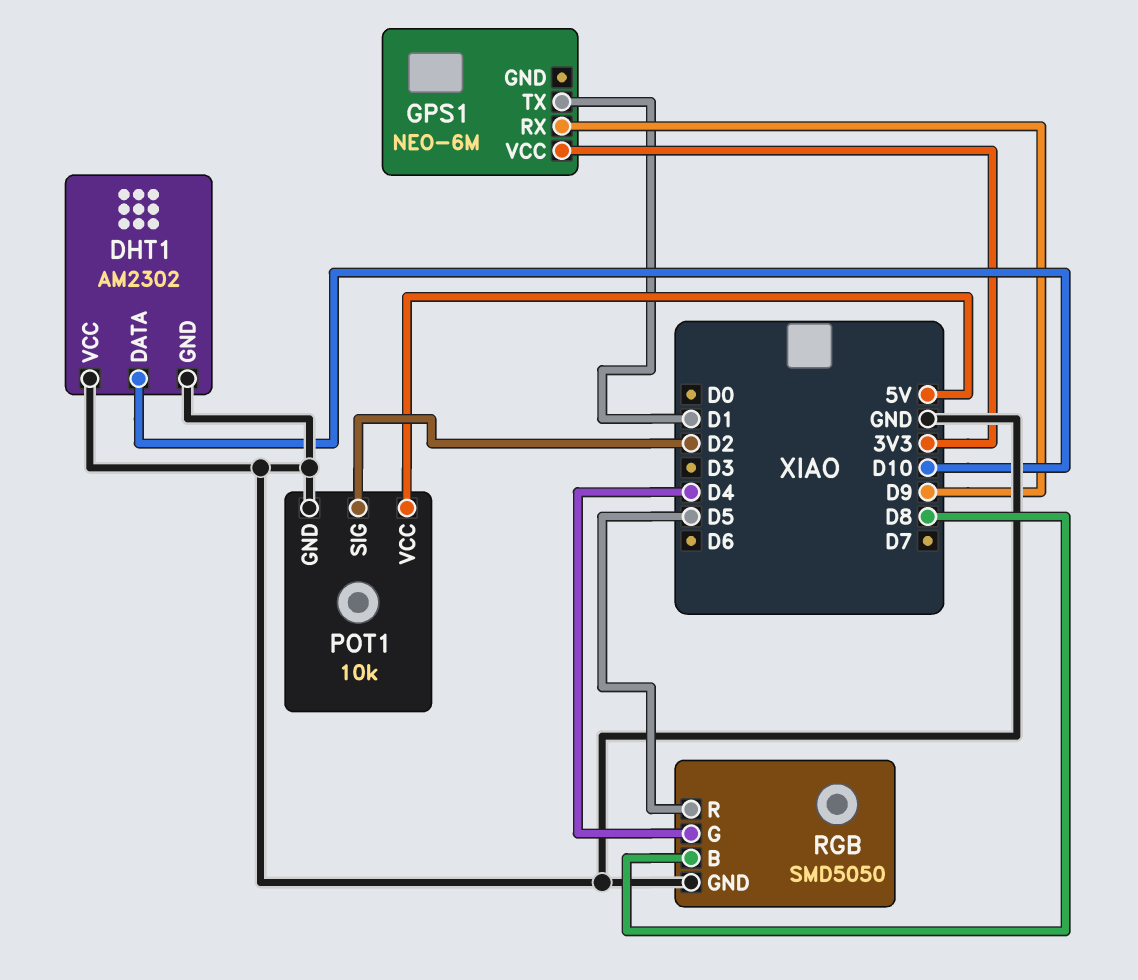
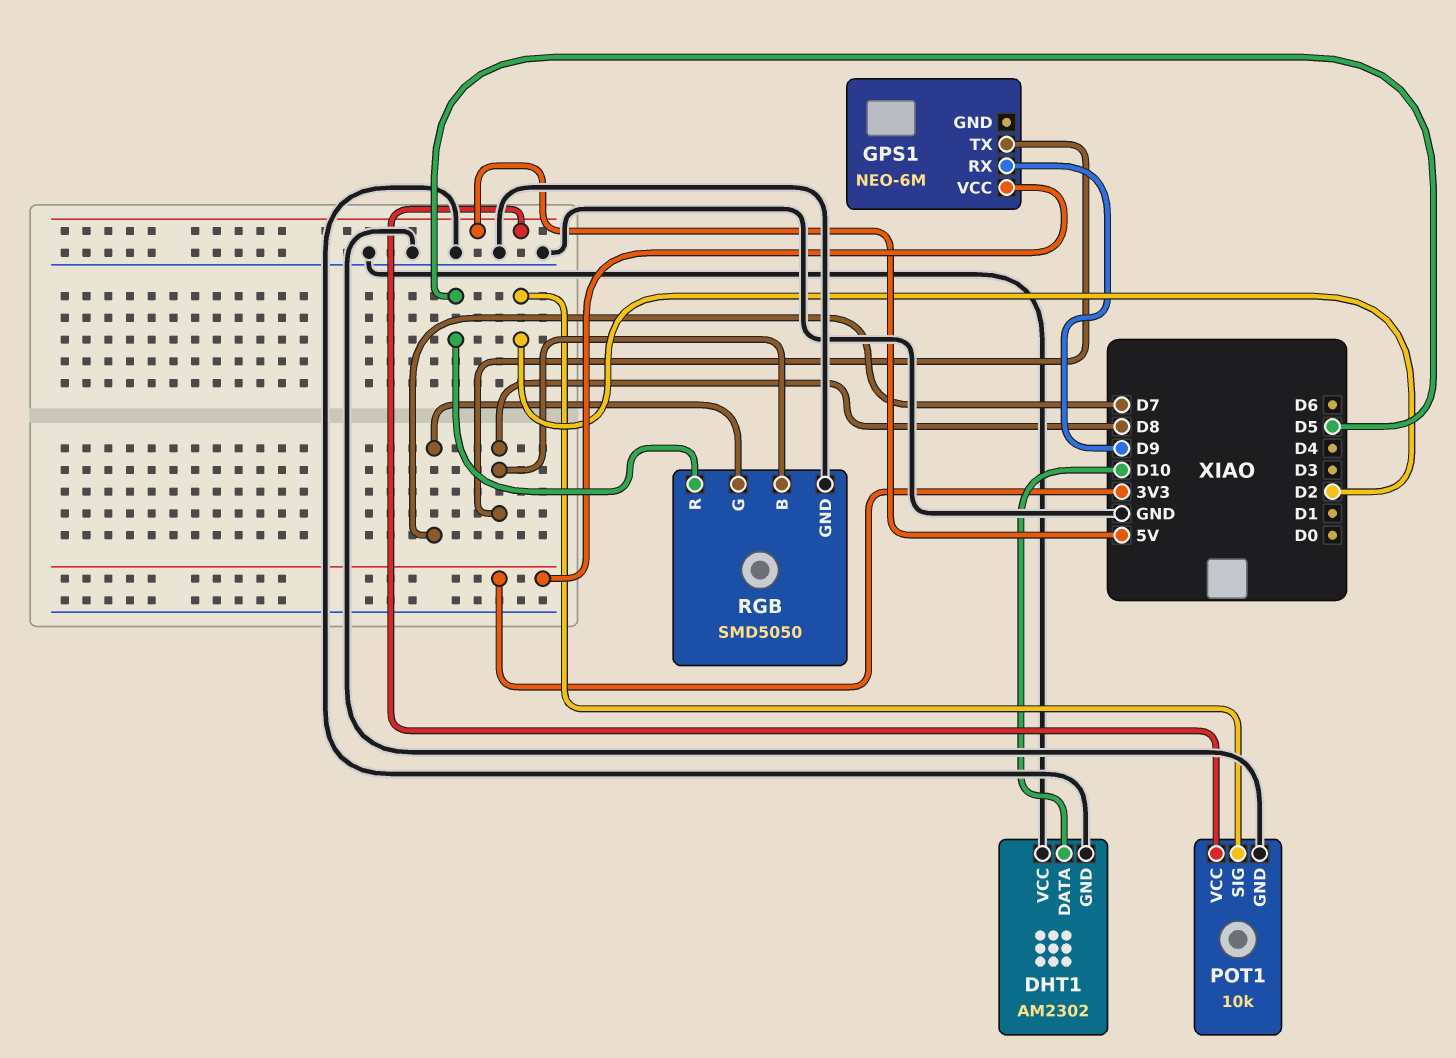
GPS1 pin TX: D1 -> D8
RGB pin G: D4 -> D7

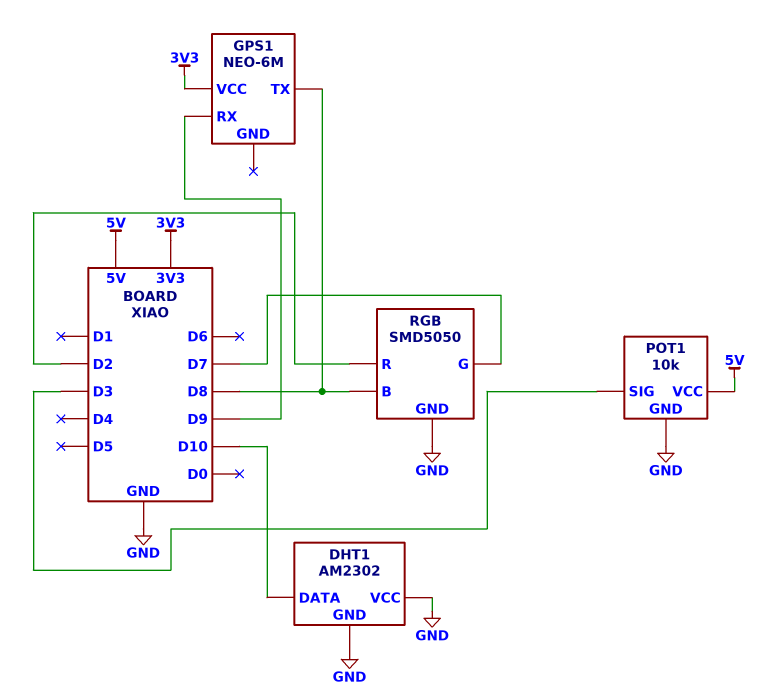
POT1 pin SIG: D2 -> D3
RGB pin R: D5 -> D2

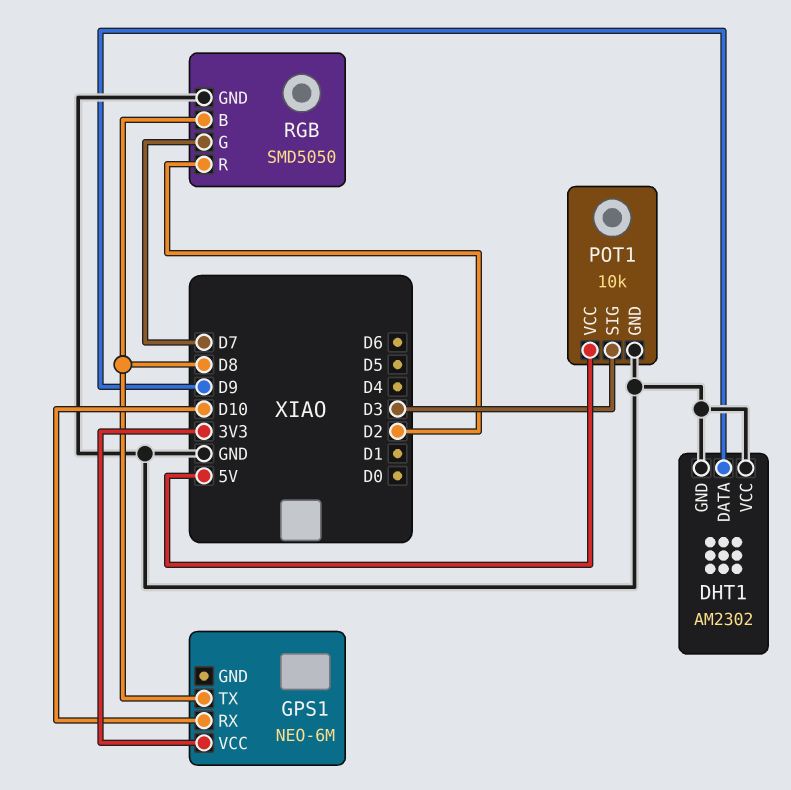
DHT1 pin DATA: D10 -> D9
GPS1 pin RX: D9 -> D10

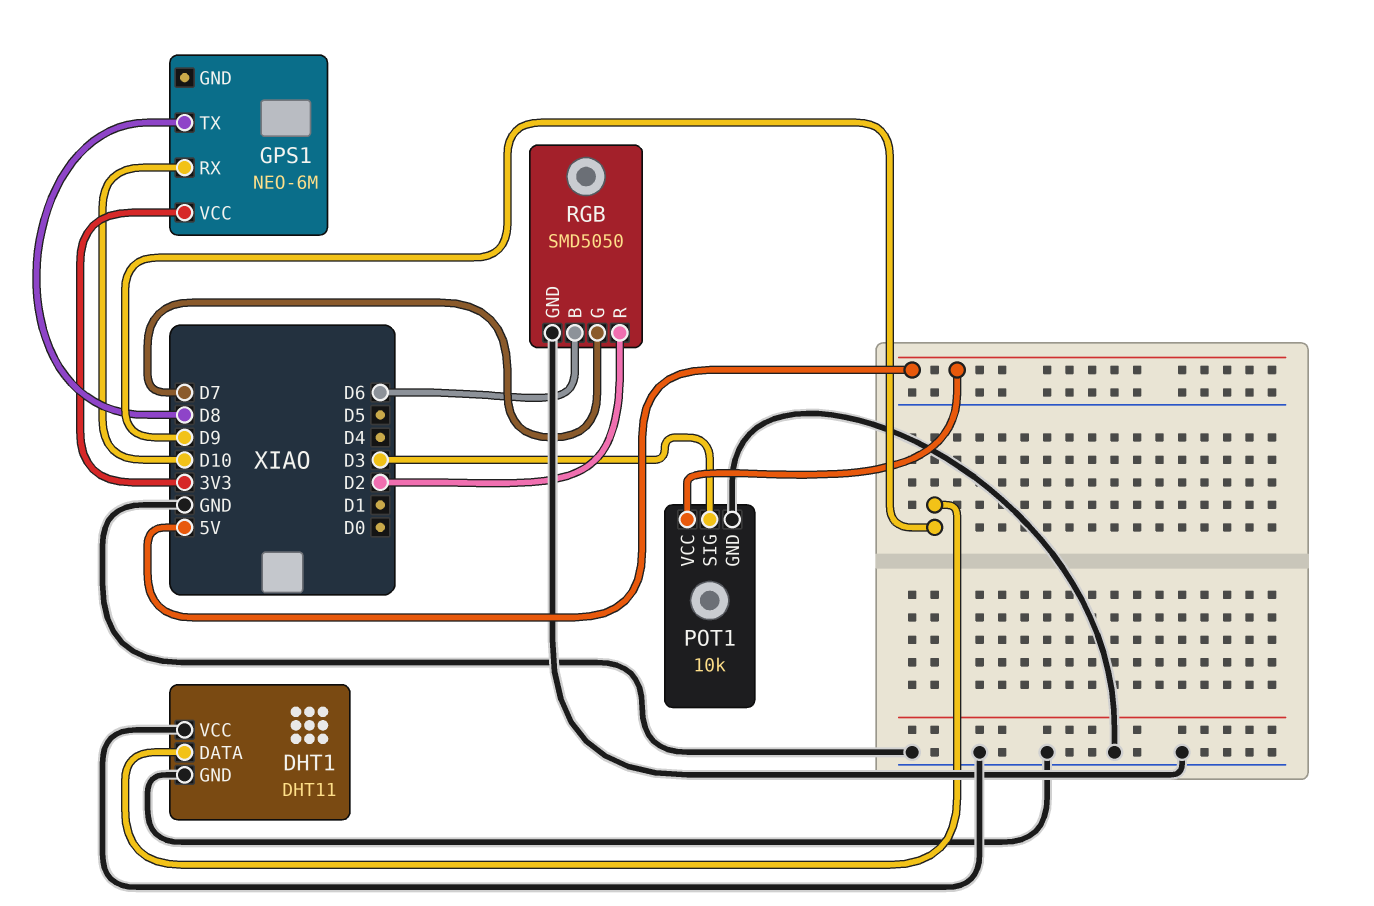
DHT1: AM2302 -> DHT11
RGB pin B: D8 -> D6

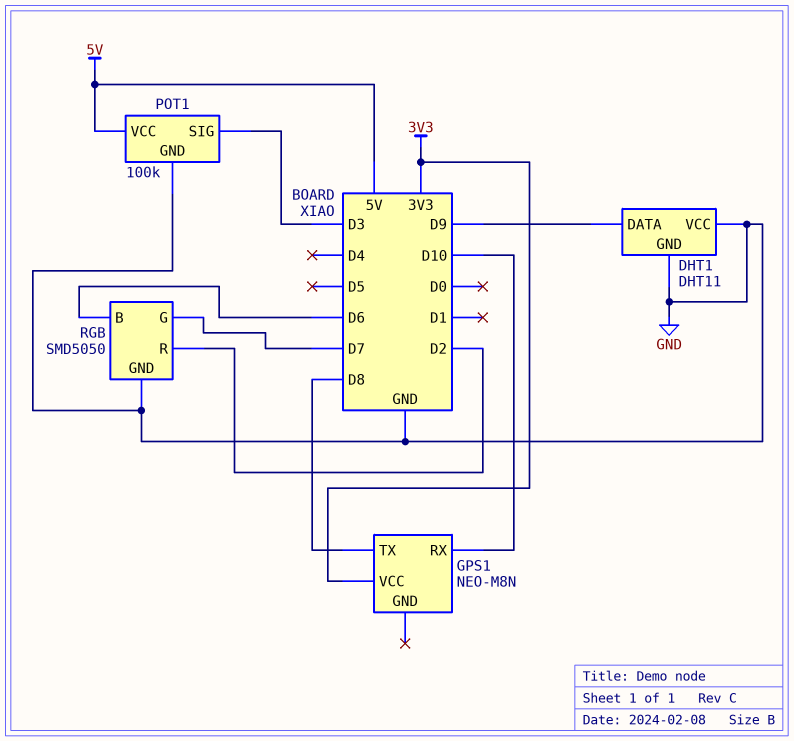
GPS1: NEO-6M -> NEO-M8N
POT1: 10k -> 100k

